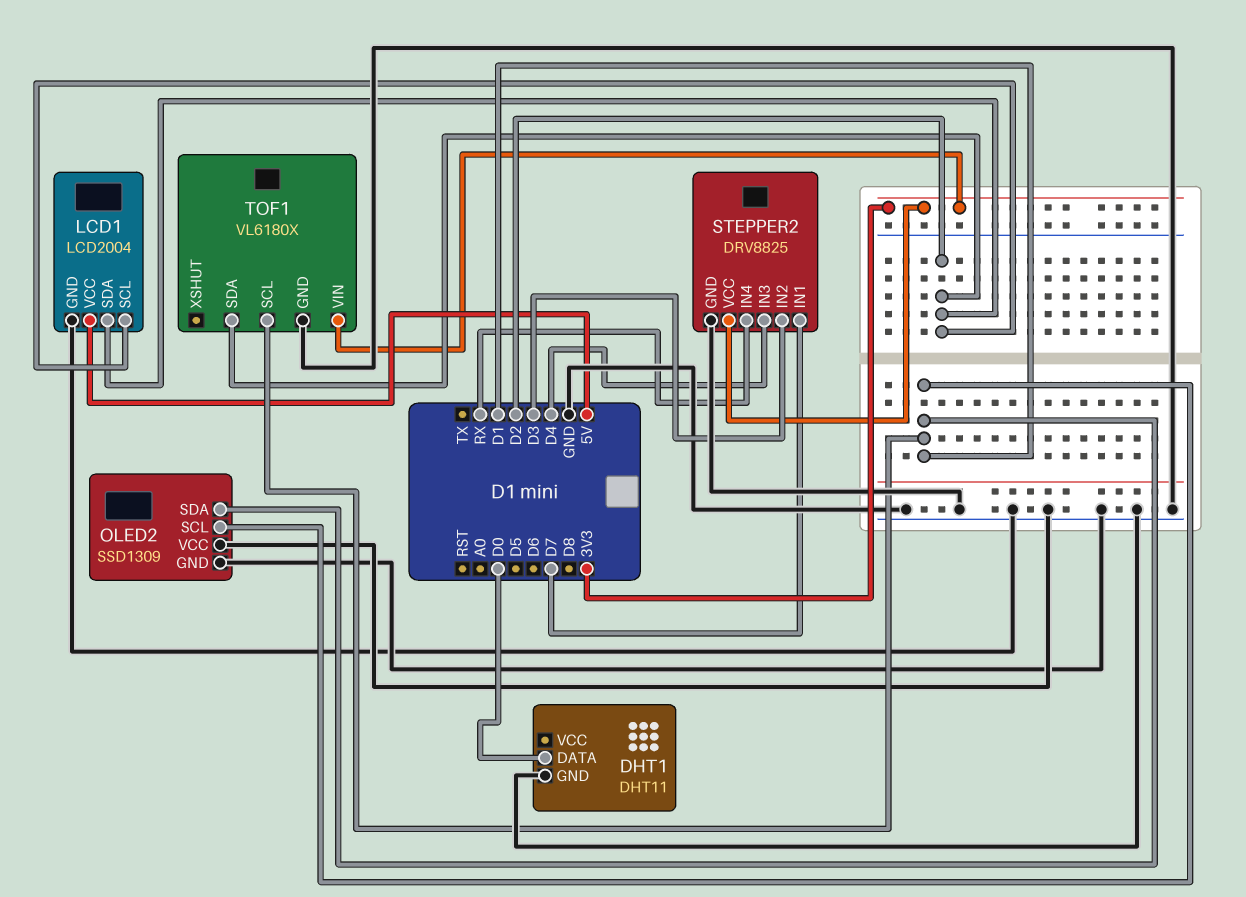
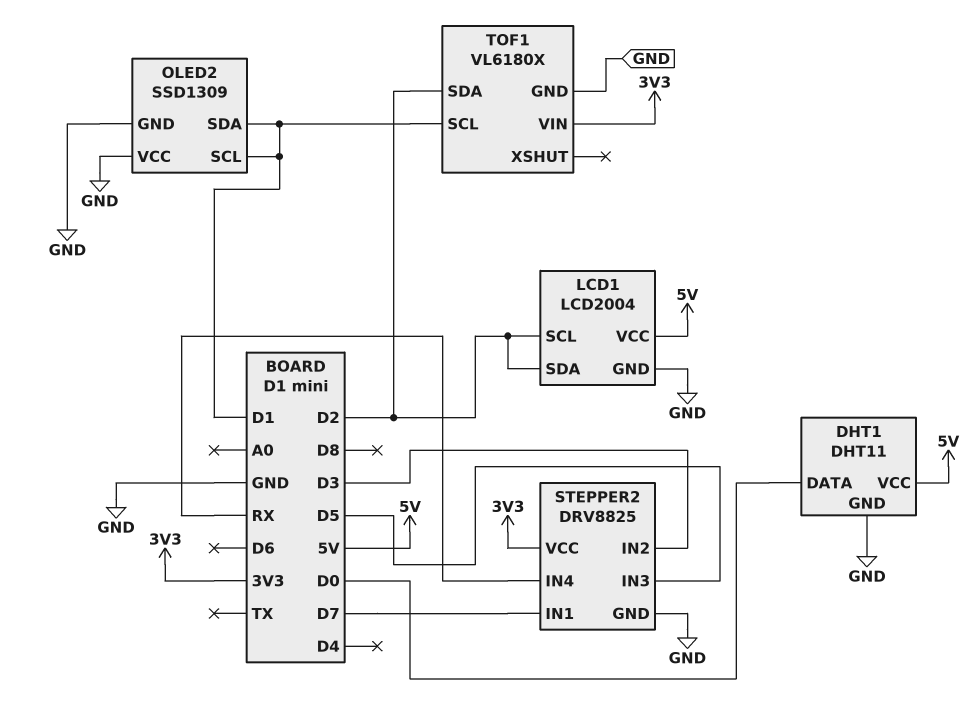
DHT1 pin VCC: none -> 5V
STEPPER2 pin IN3: D4 -> D5

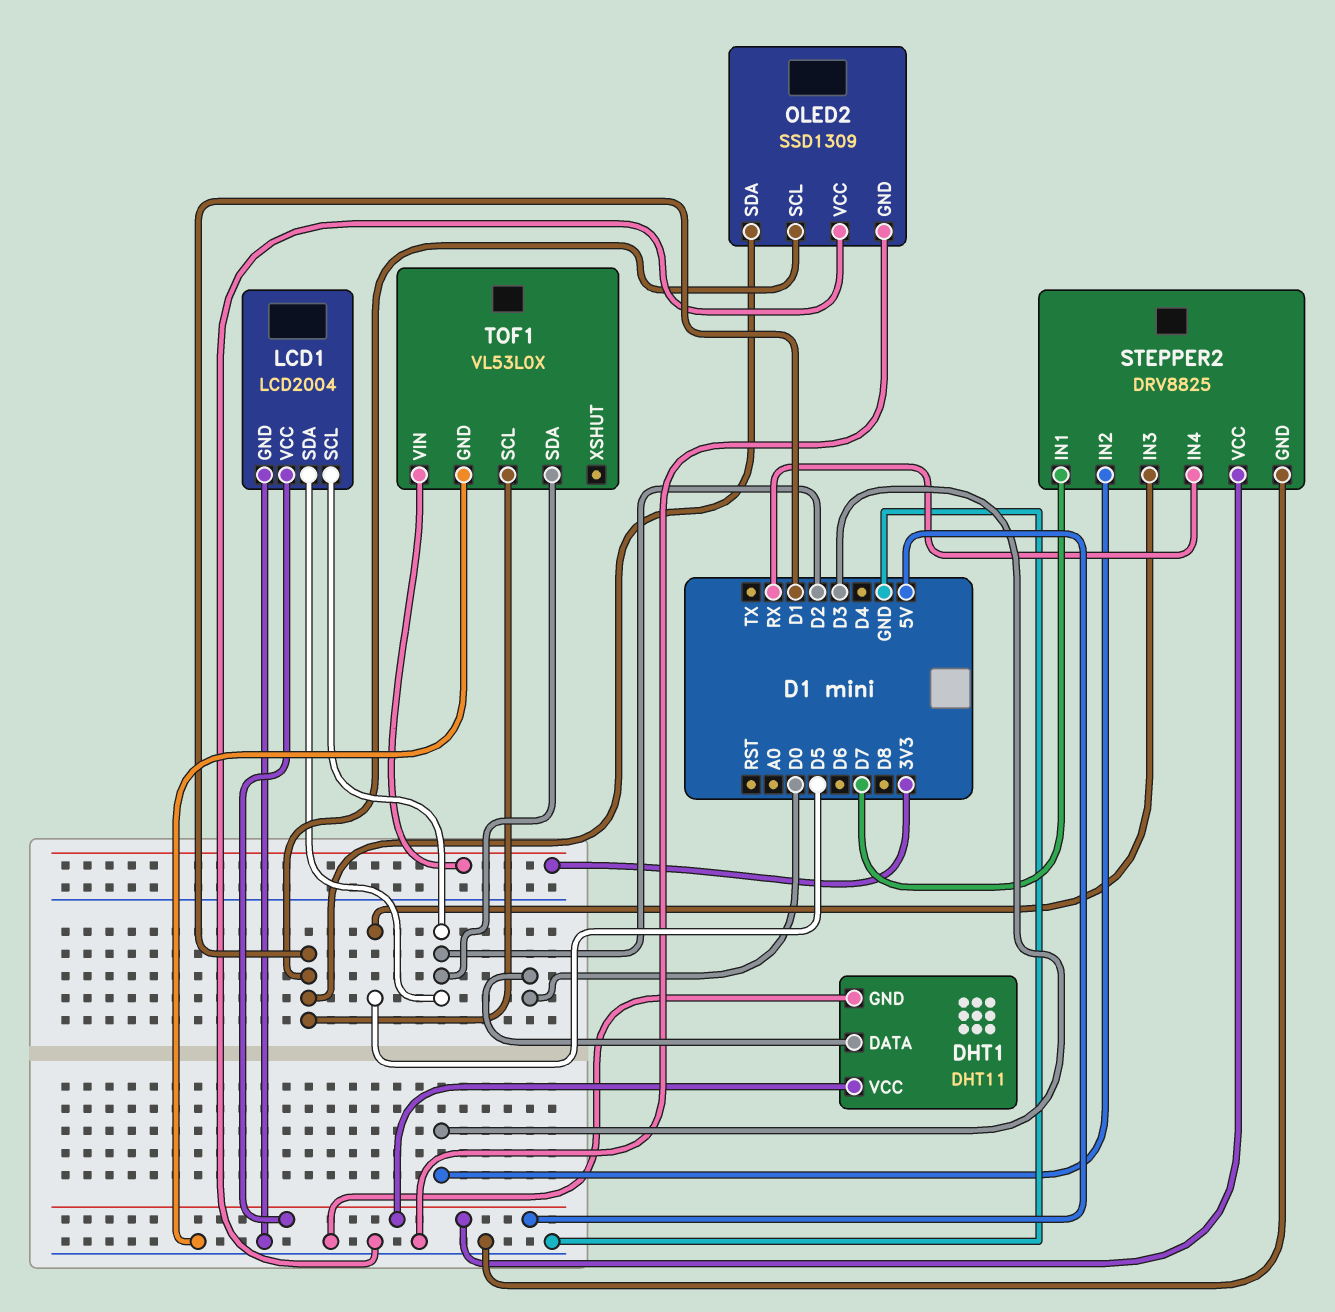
STEPPER2 pin VCC: 3V3 -> 5V
TOF1: VL6180X -> VL53L0X

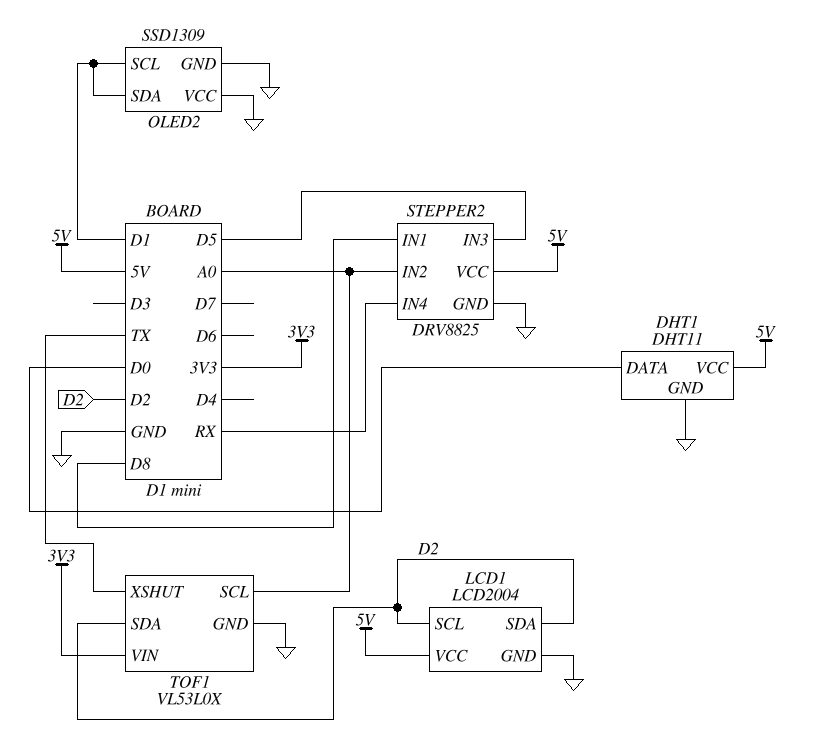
STEPPER2 pin IN1: D7 -> D8
STEPPER2 pin IN2: D3 -> A0
TOF1 pin SCL: D1 -> A0
TOF1 pin XSHUT: none -> TX

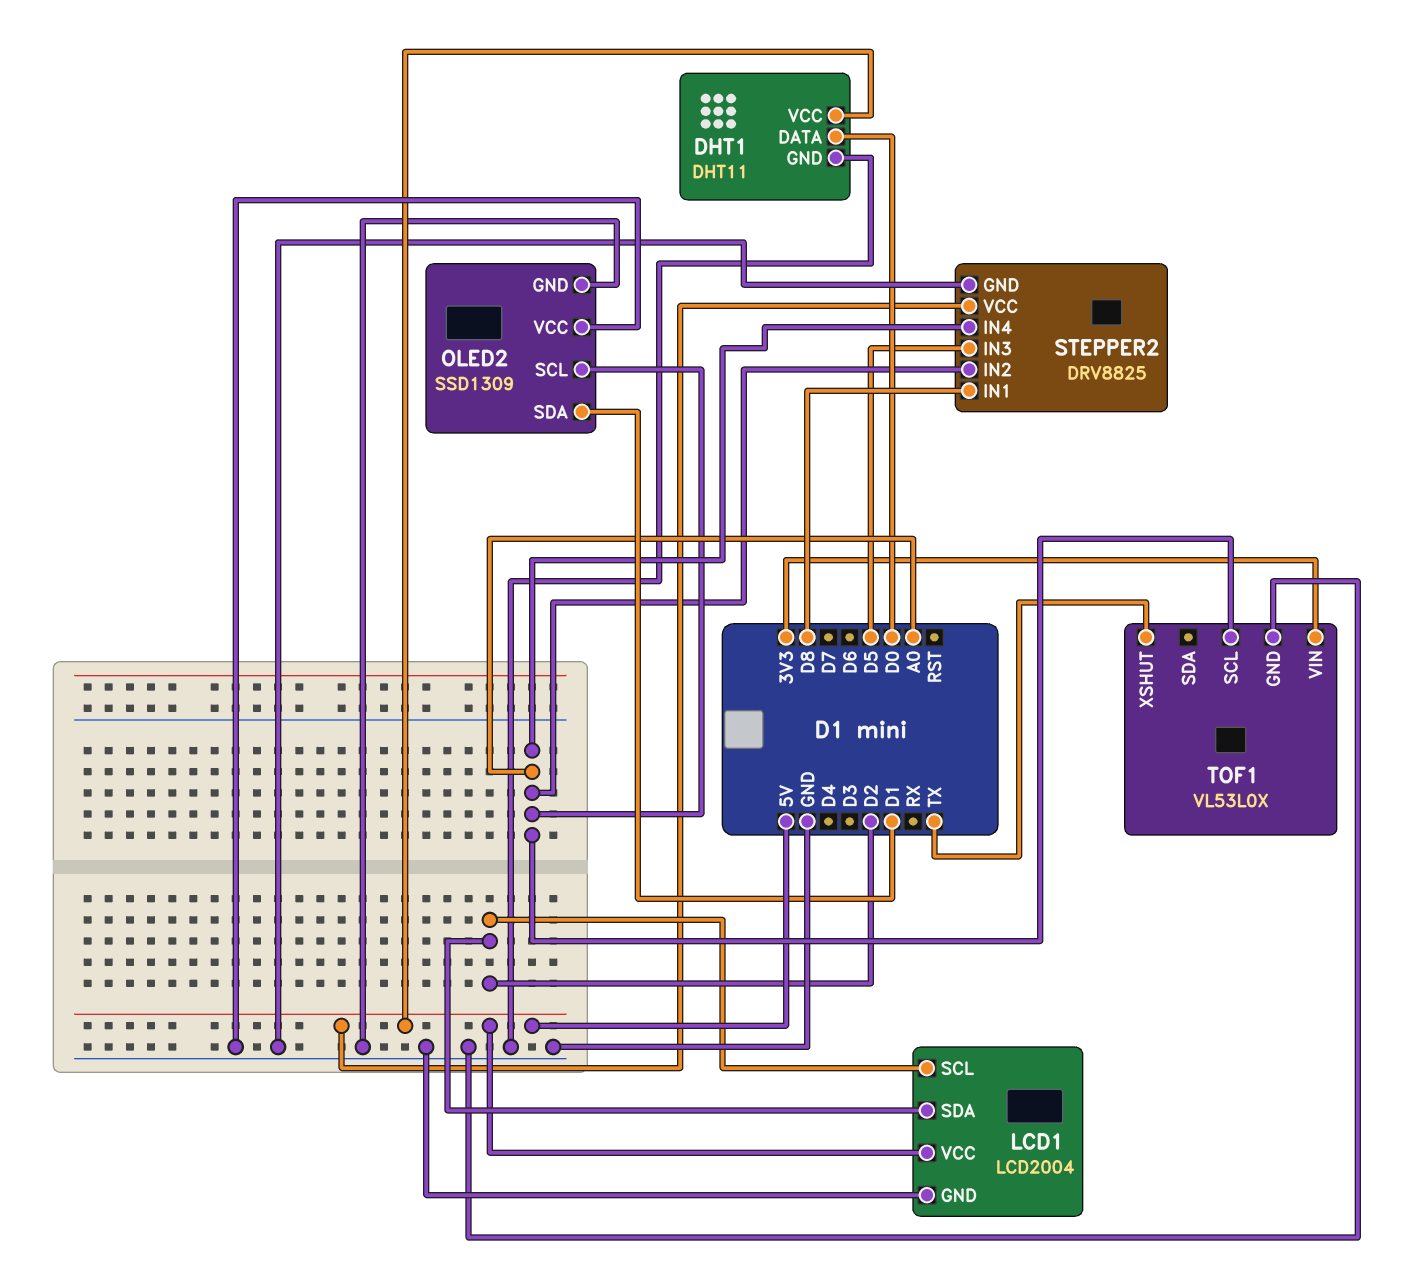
OLED2 pin SCL: D1 -> A0
STEPPER2 pin IN4: RX -> A0
TOF1 pin SDA: D2 -> none

